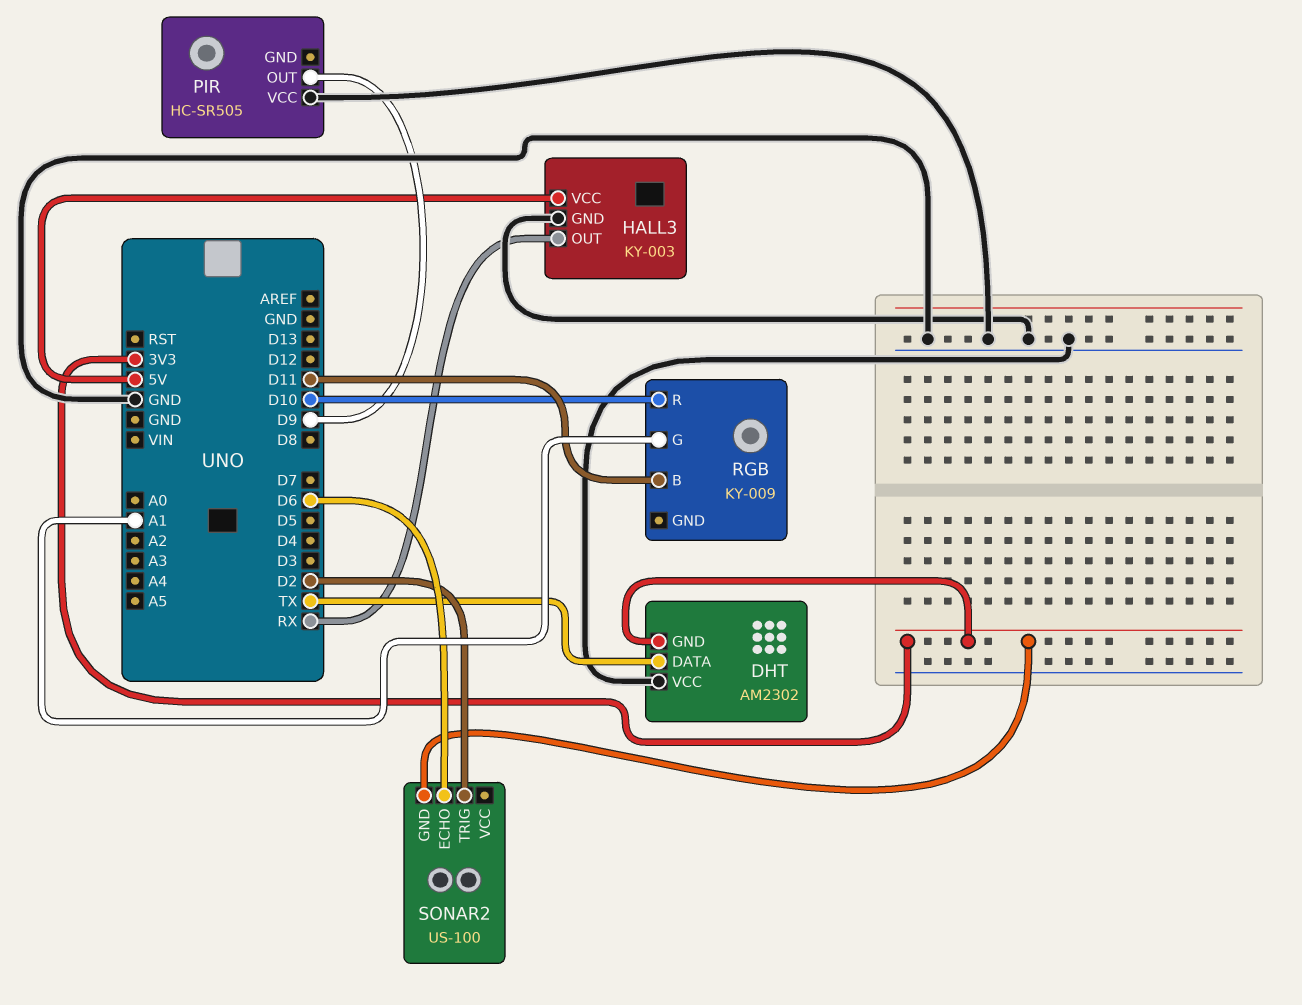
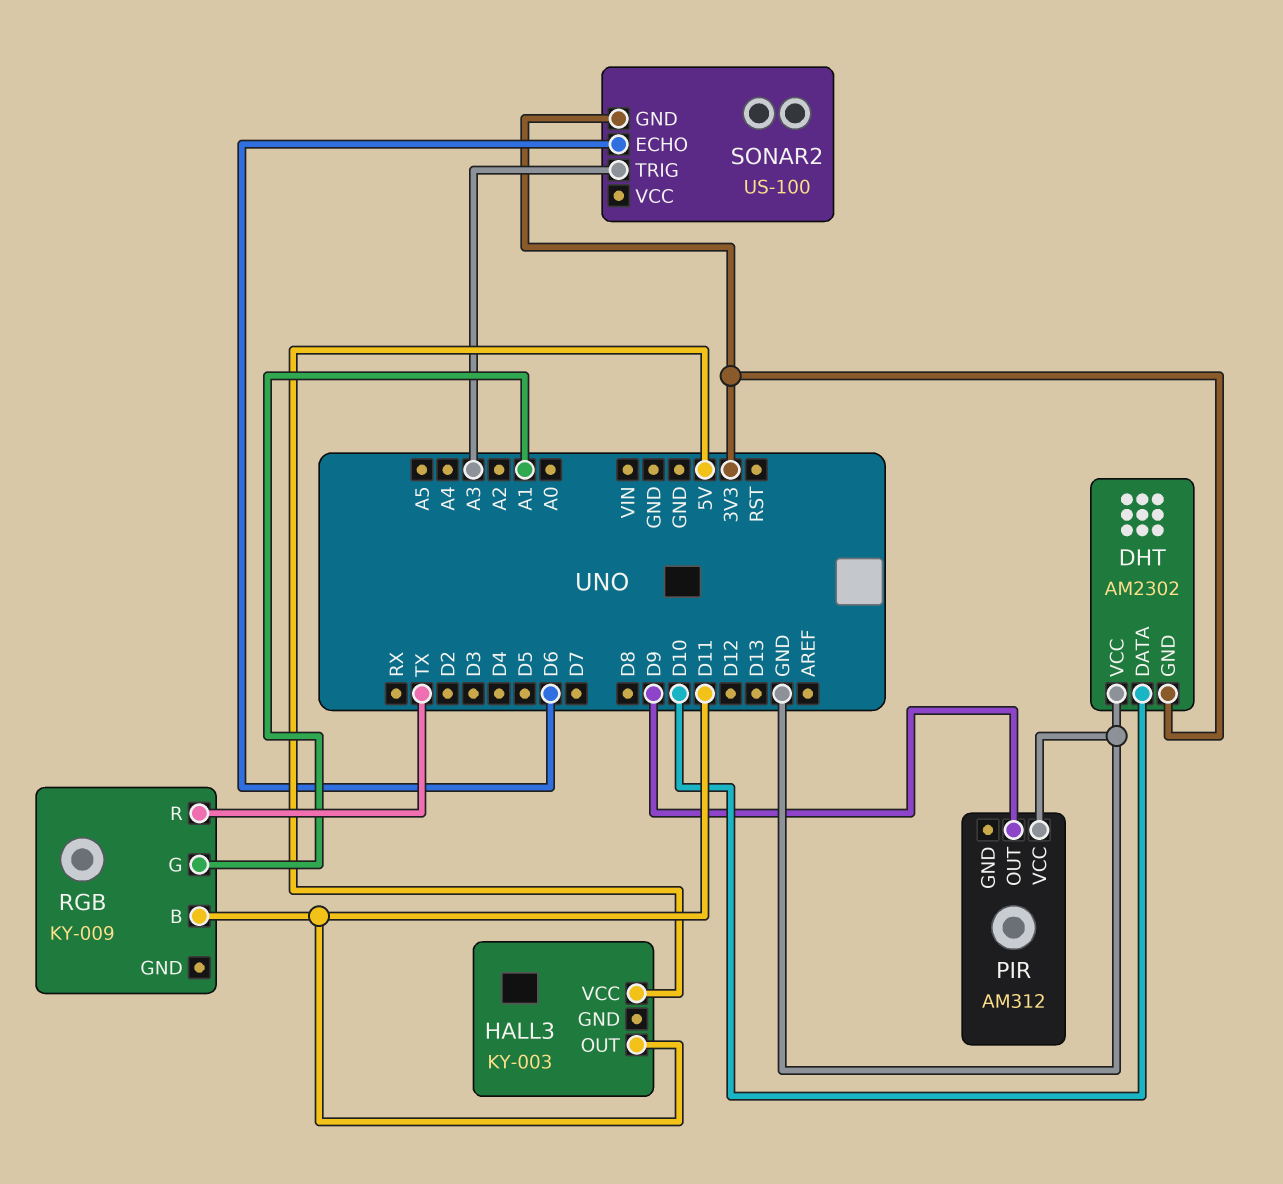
DHT pin DATA: TX -> D10
HALL3 pin GND: GND -> none
HALL3 pin OUT: RX -> D11
PIR: HC-SR505 -> AM312
RGB pin R: D10 -> TX
SONAR2 pin TRIG: D2 -> A3

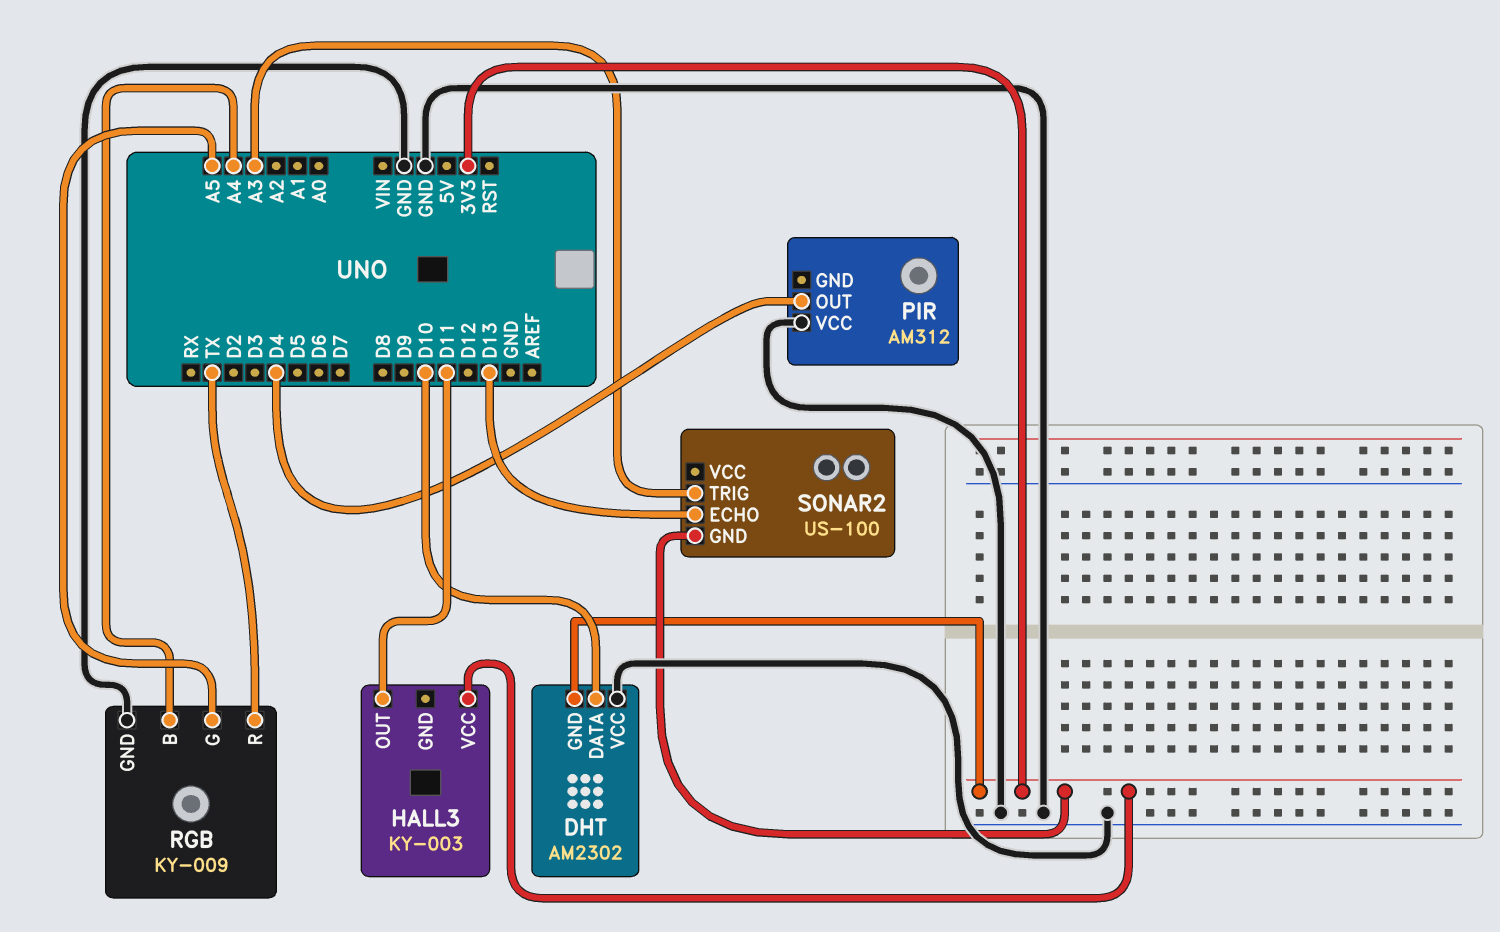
HALL3 pin VCC: 5V -> 3V3
PIR pin OUT: D9 -> D4
RGB pin B: D11 -> A4
RGB pin G: A1 -> A5
RGB pin GND: none -> GND
SONAR2 pin ECHO: D6 -> D13

